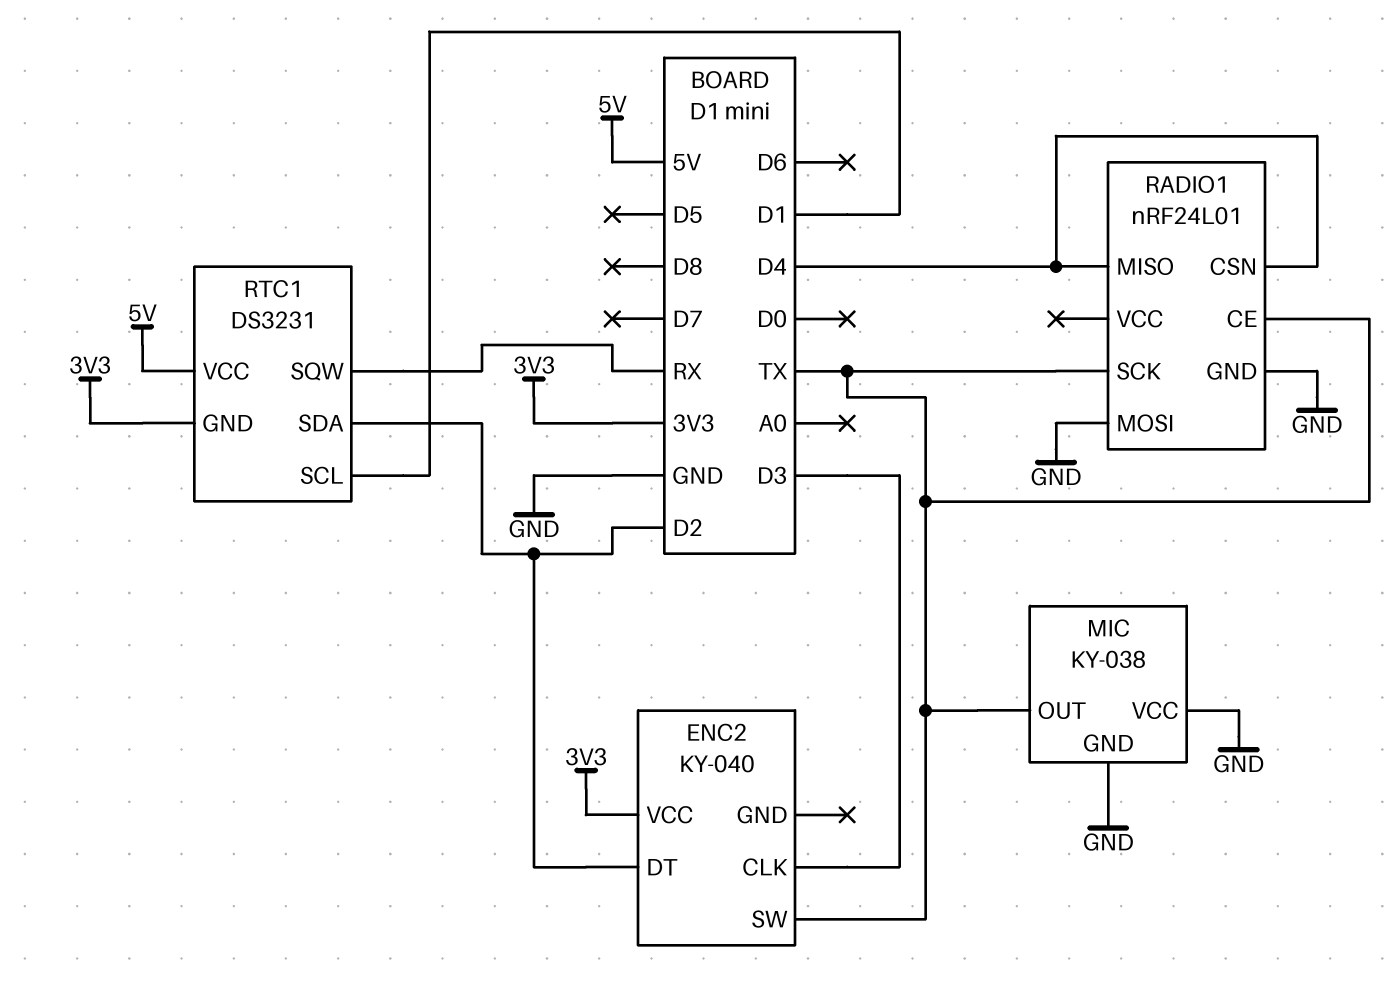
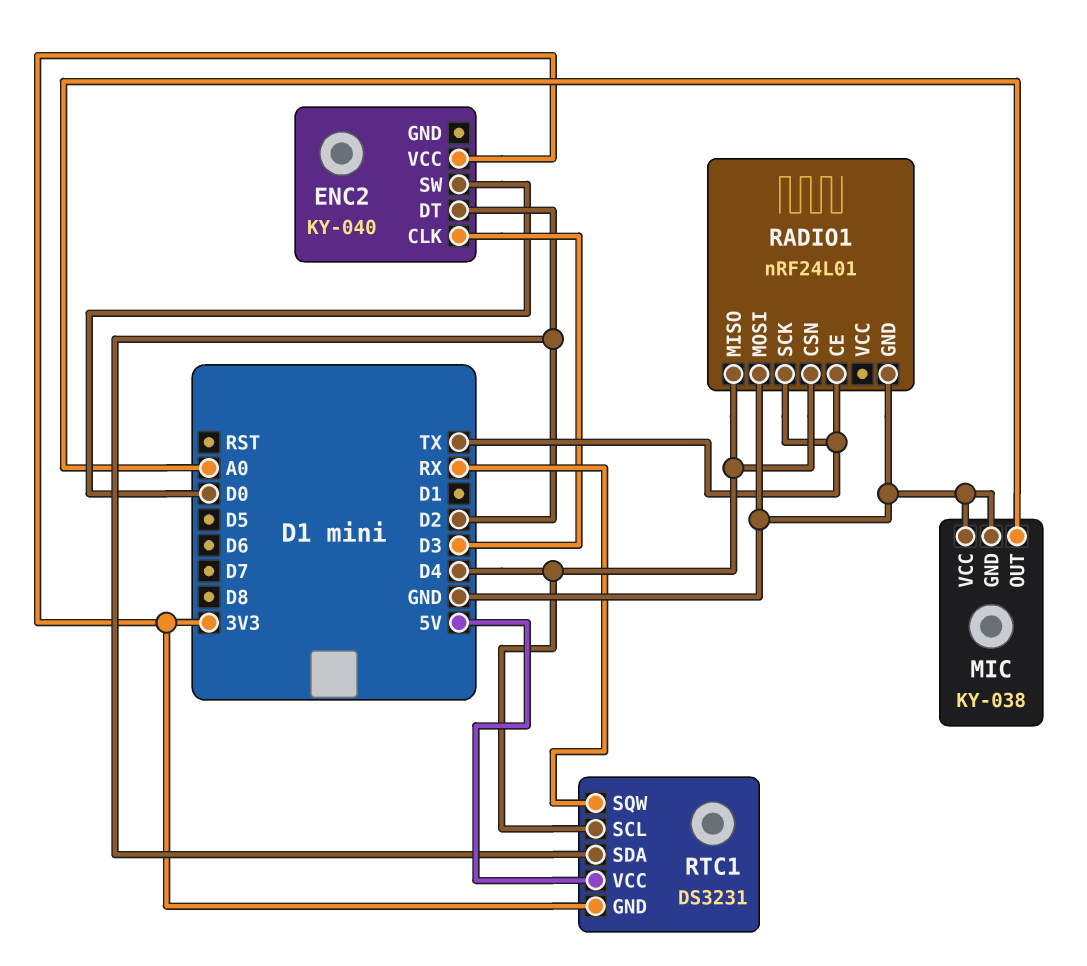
ENC2 pin SW: TX -> D0
MIC pin OUT: TX -> A0
RTC1 pin SCL: D1 -> D4

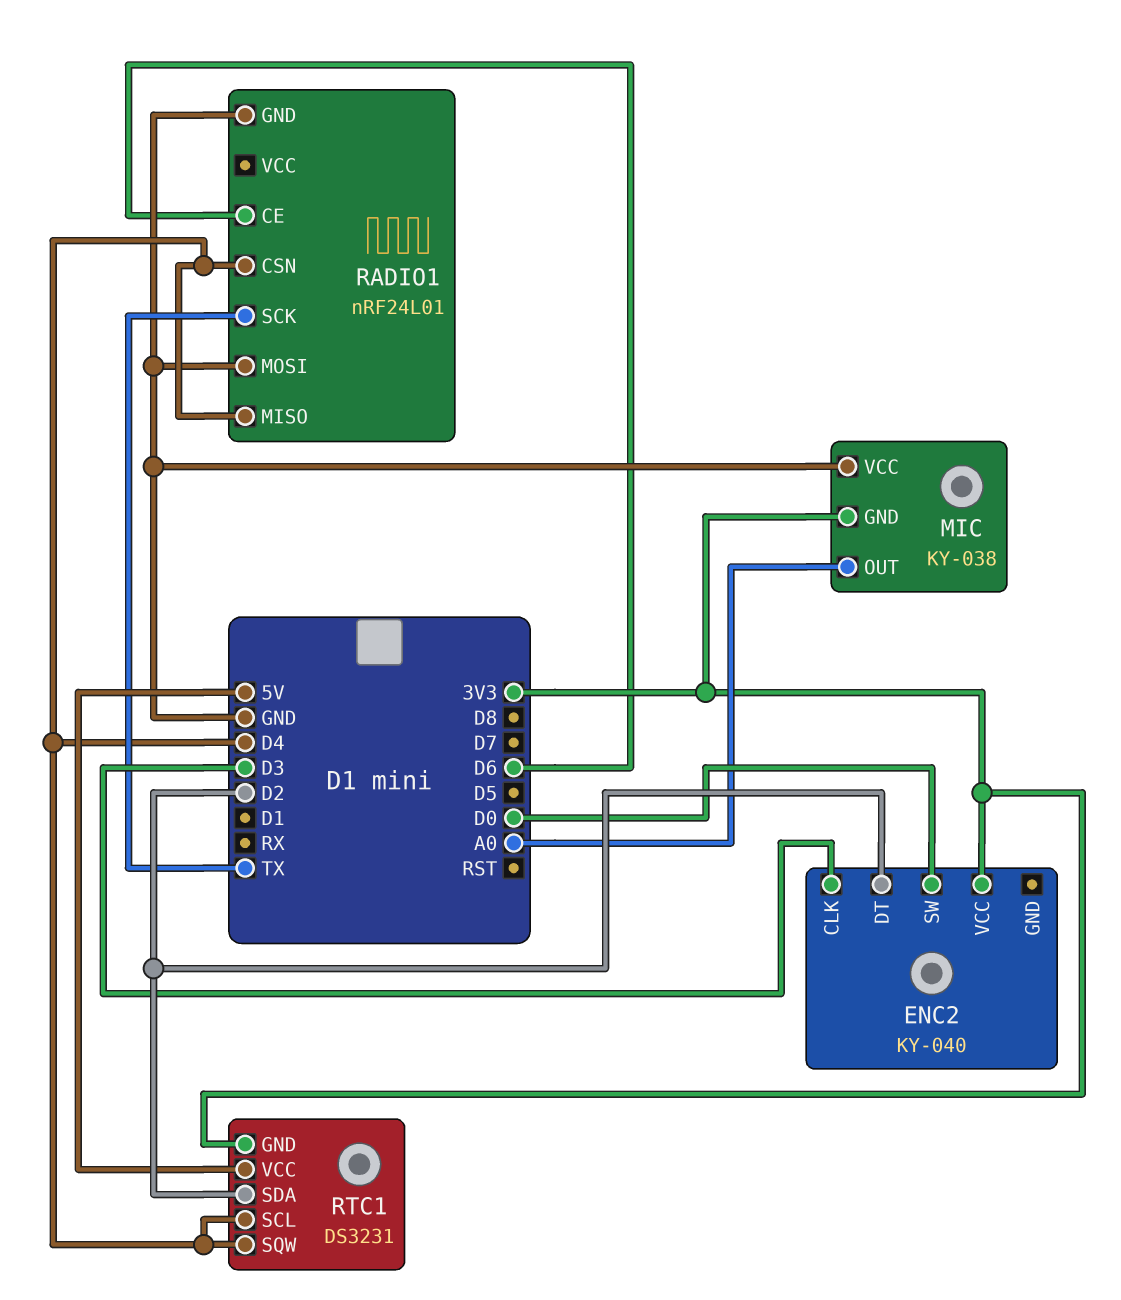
MIC pin GND: GND -> 3V3
RADIO1 pin CE: TX -> D6
RTC1 pin SQW: RX -> D4

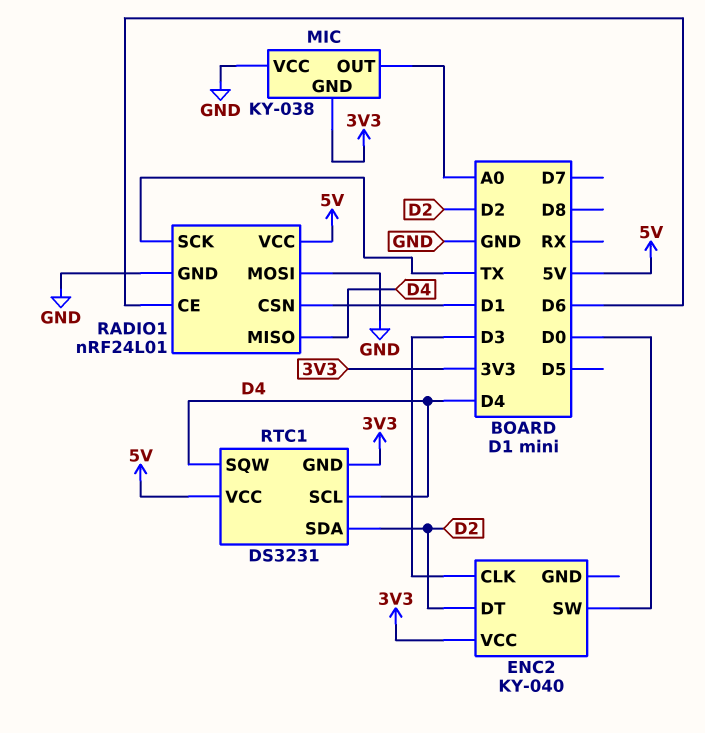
RADIO1 pin CSN: D4 -> D1
RADIO1 pin VCC: none -> 5V

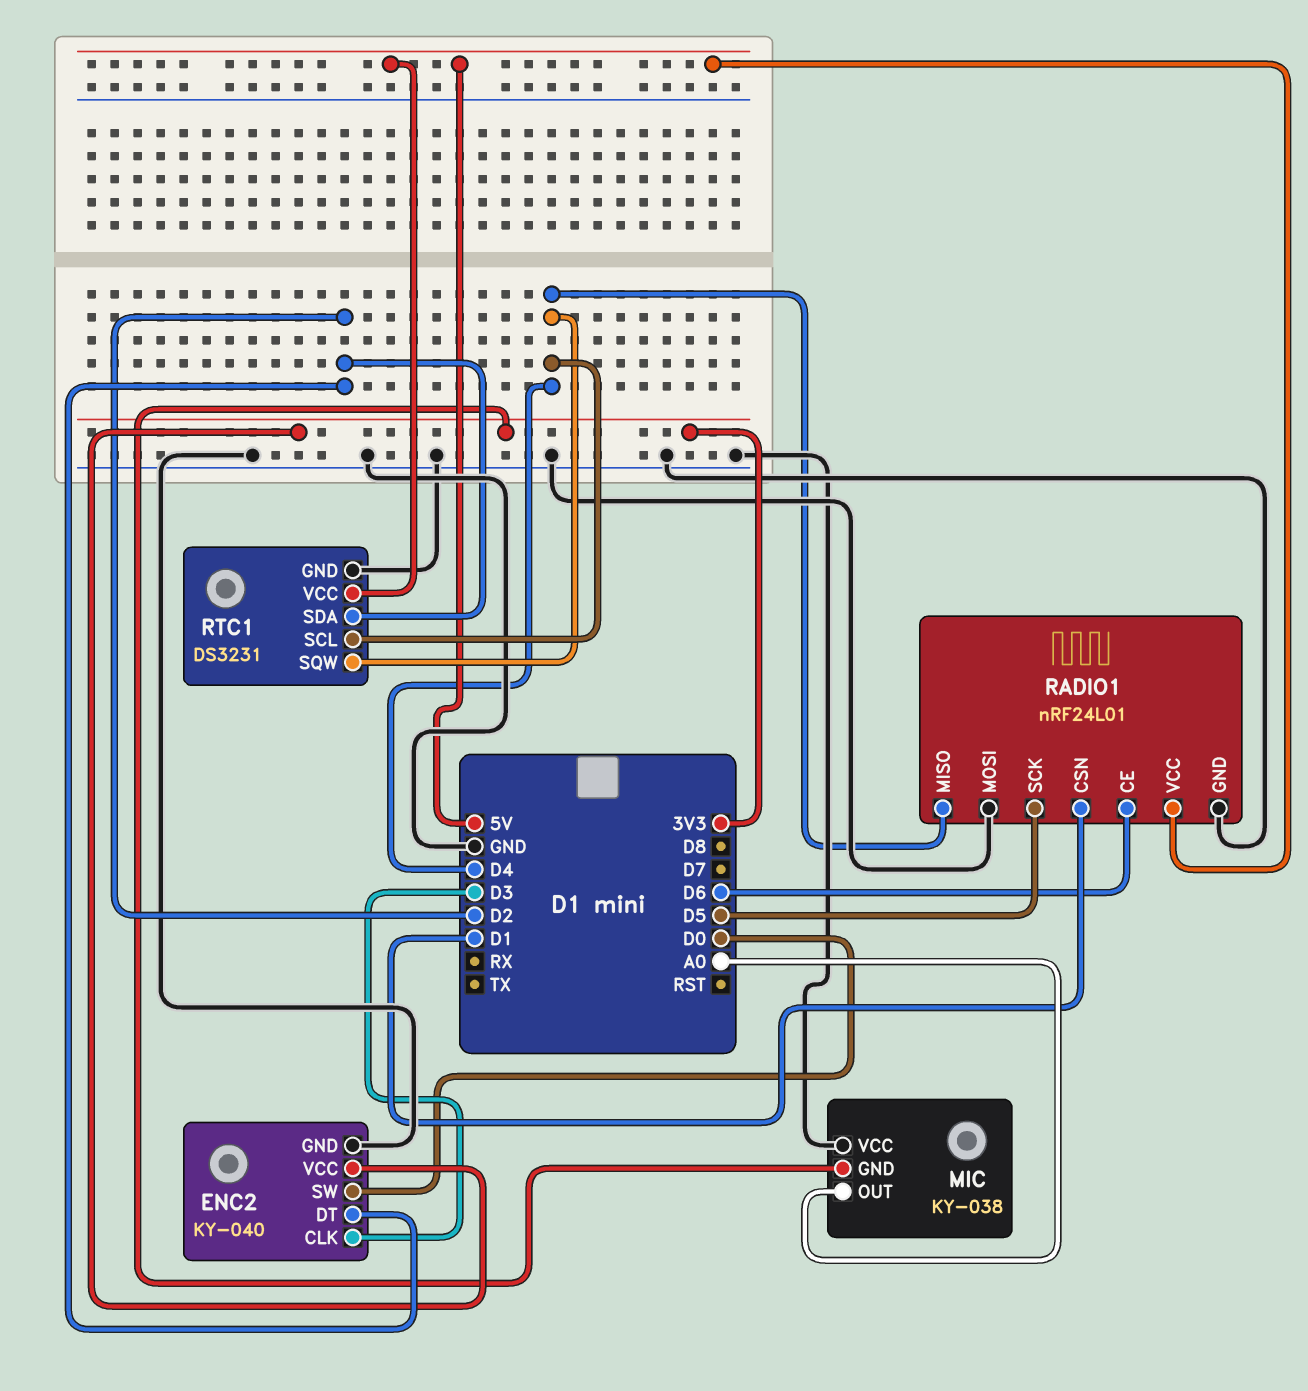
ENC2 pin GND: none -> GND
RADIO1 pin SCK: TX -> D5
RTC1 pin GND: 3V3 -> GND

